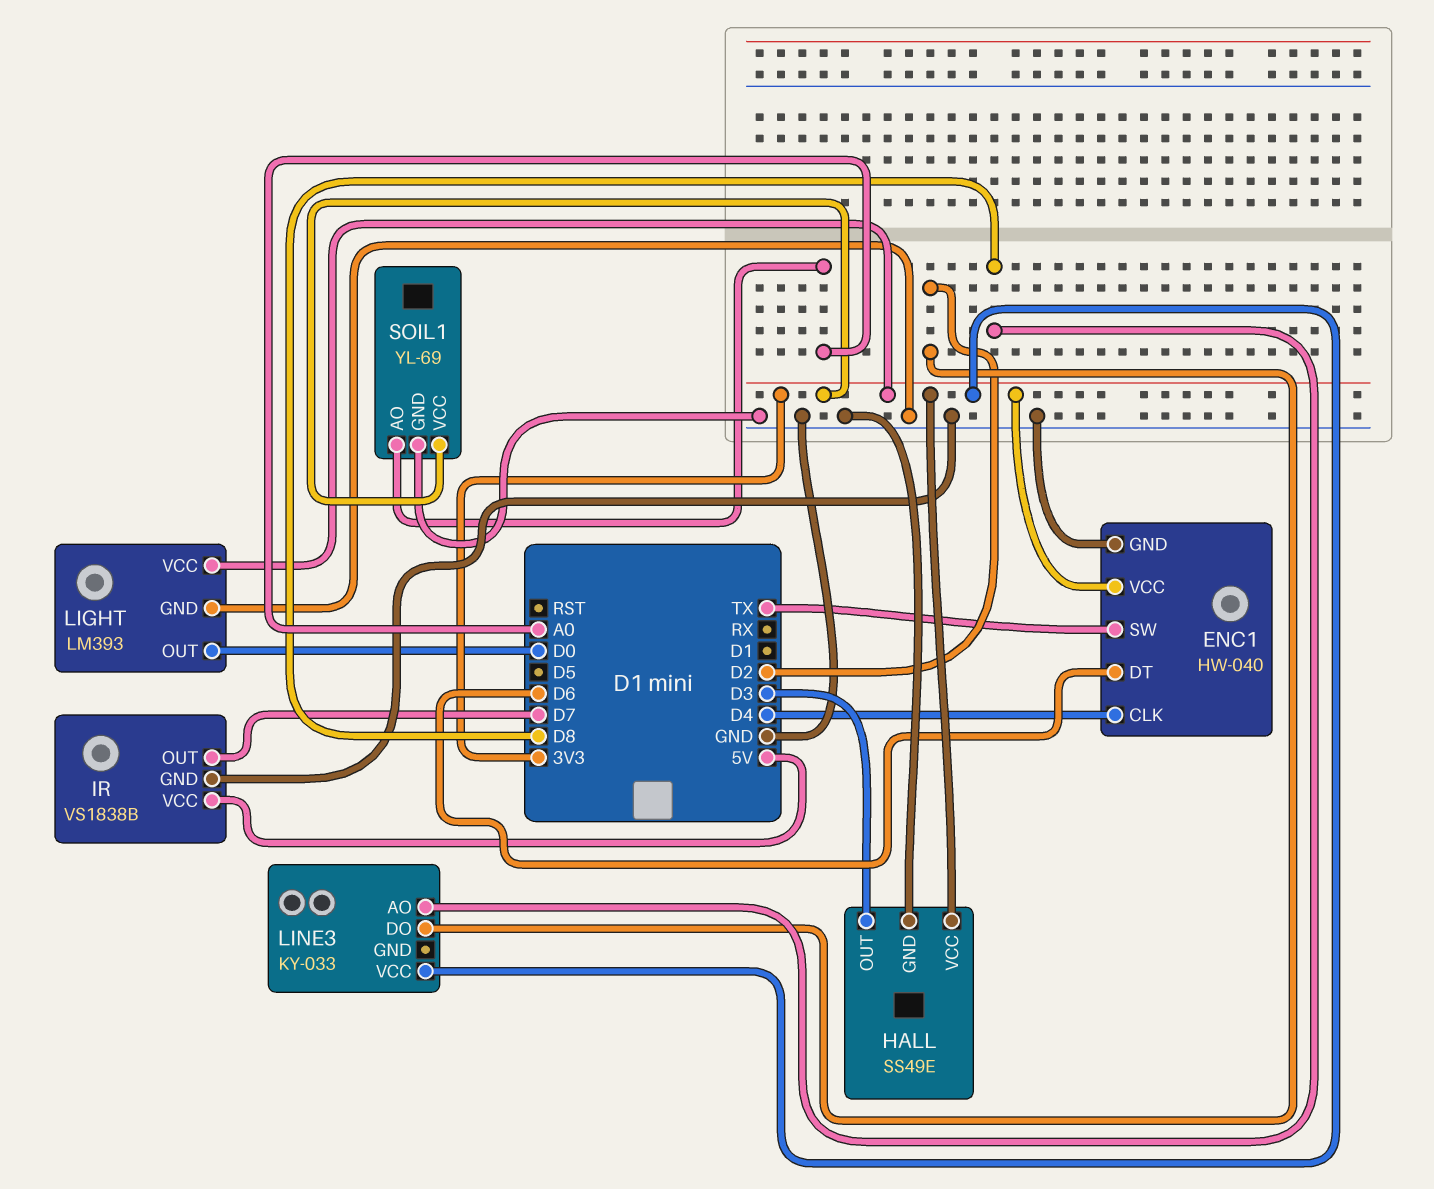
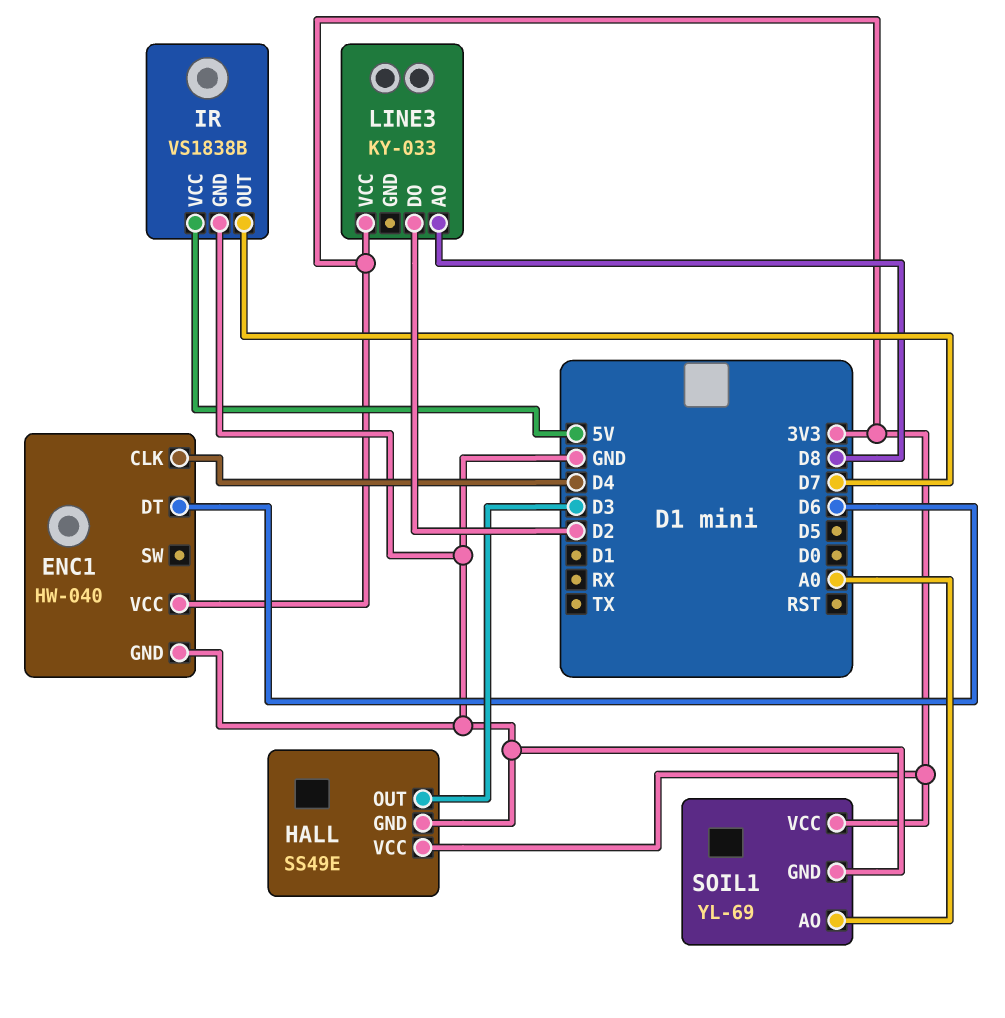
ENC1 pin SW: TX -> none
LIGHT: LM393 -> none
LIGHT pin GND: GND -> none
LIGHT pin OUT: D0 -> none
LIGHT pin VCC: 3V3 -> none

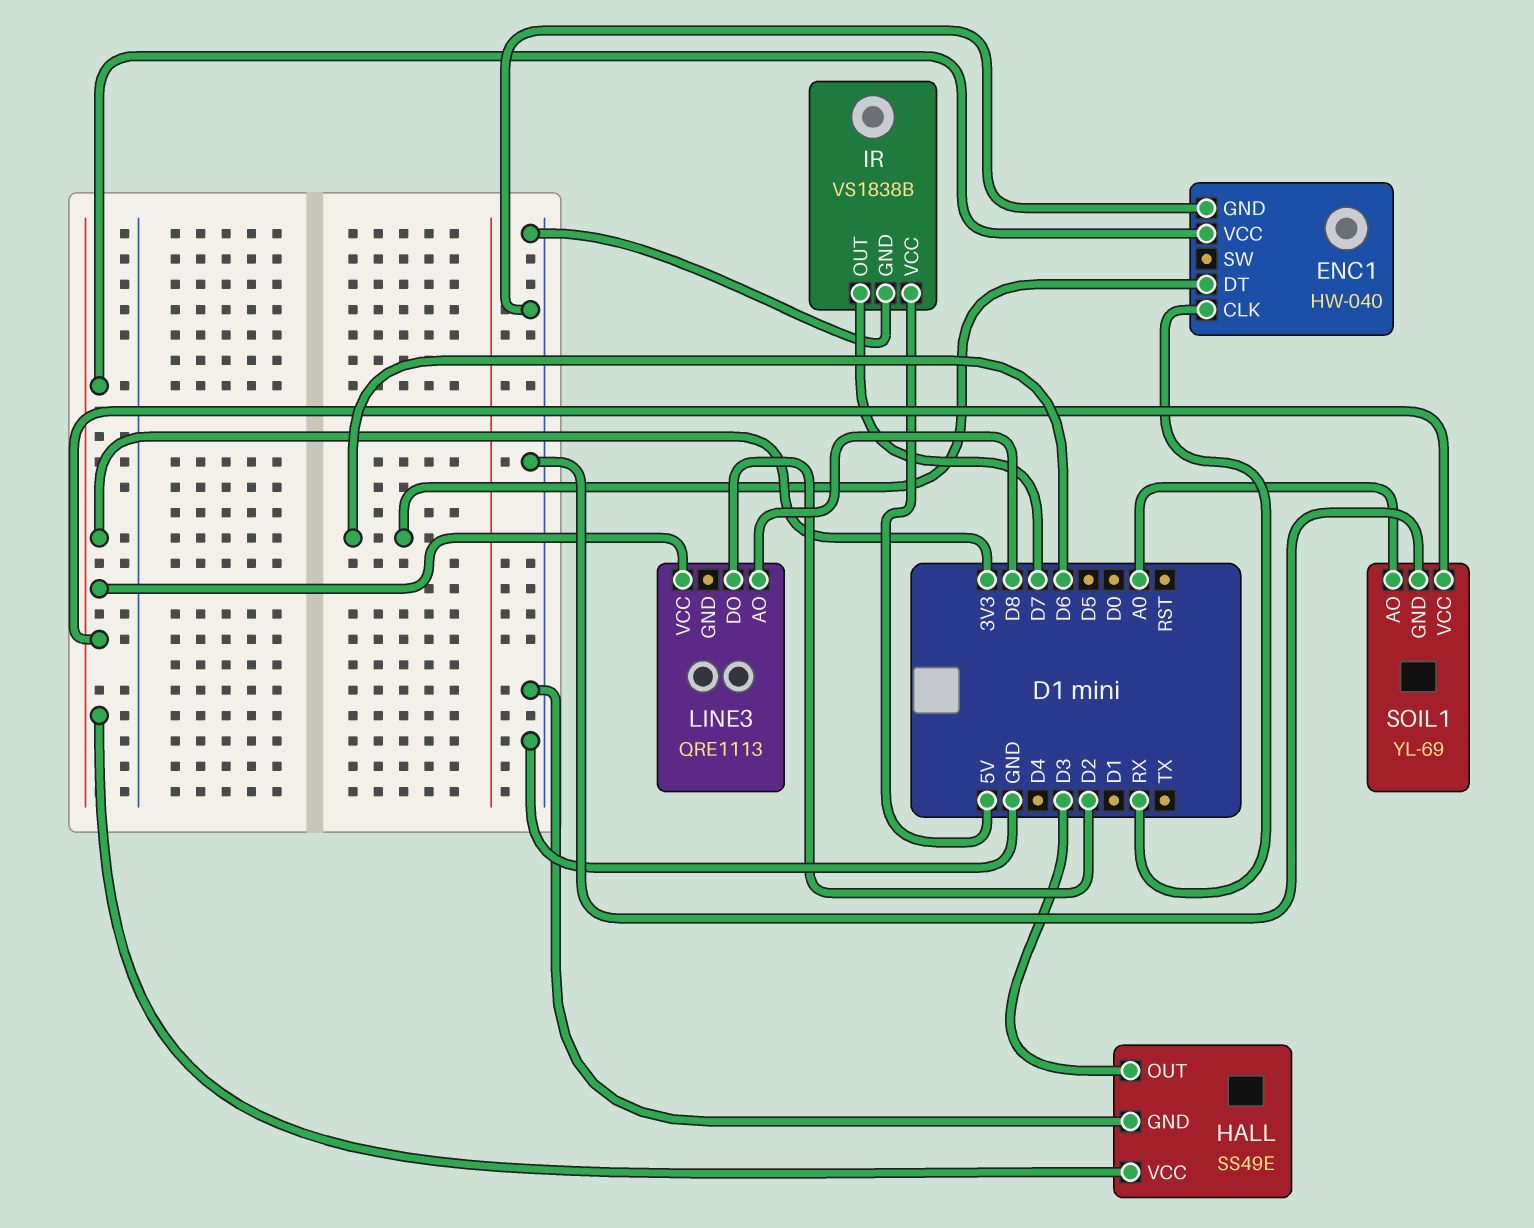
ENC1 pin CLK: D4 -> RX
LINE3: KY-033 -> QRE1113

